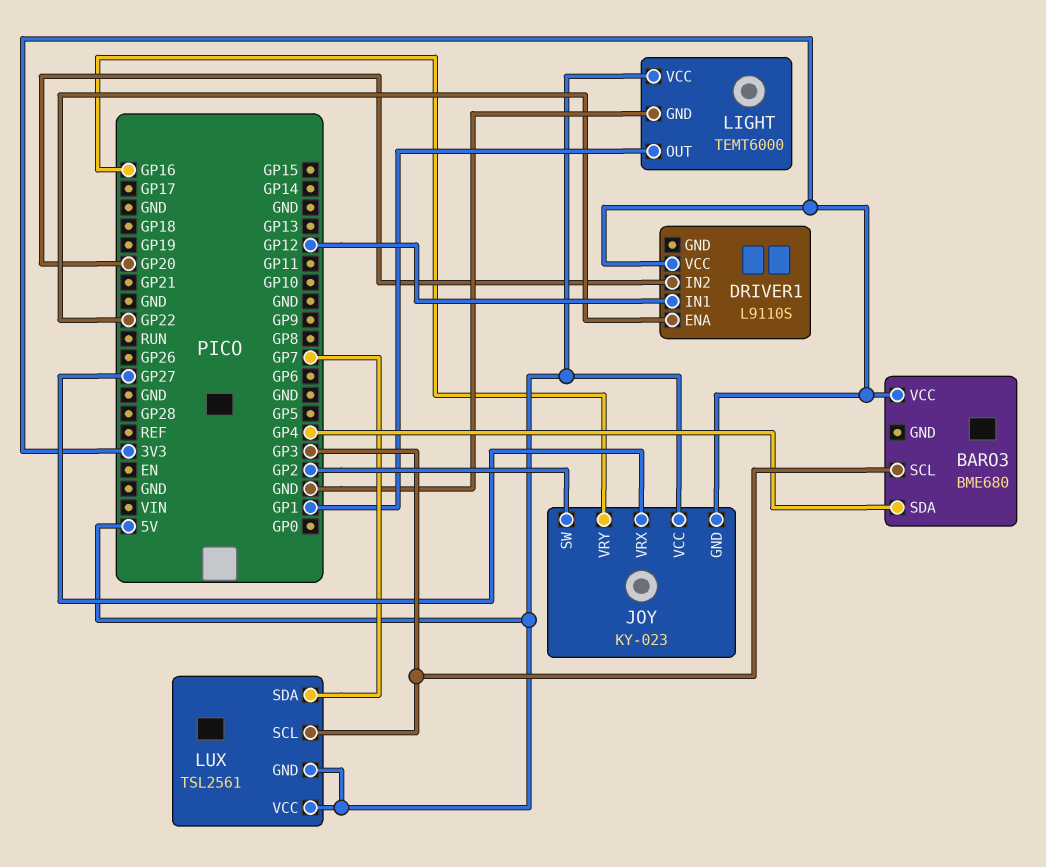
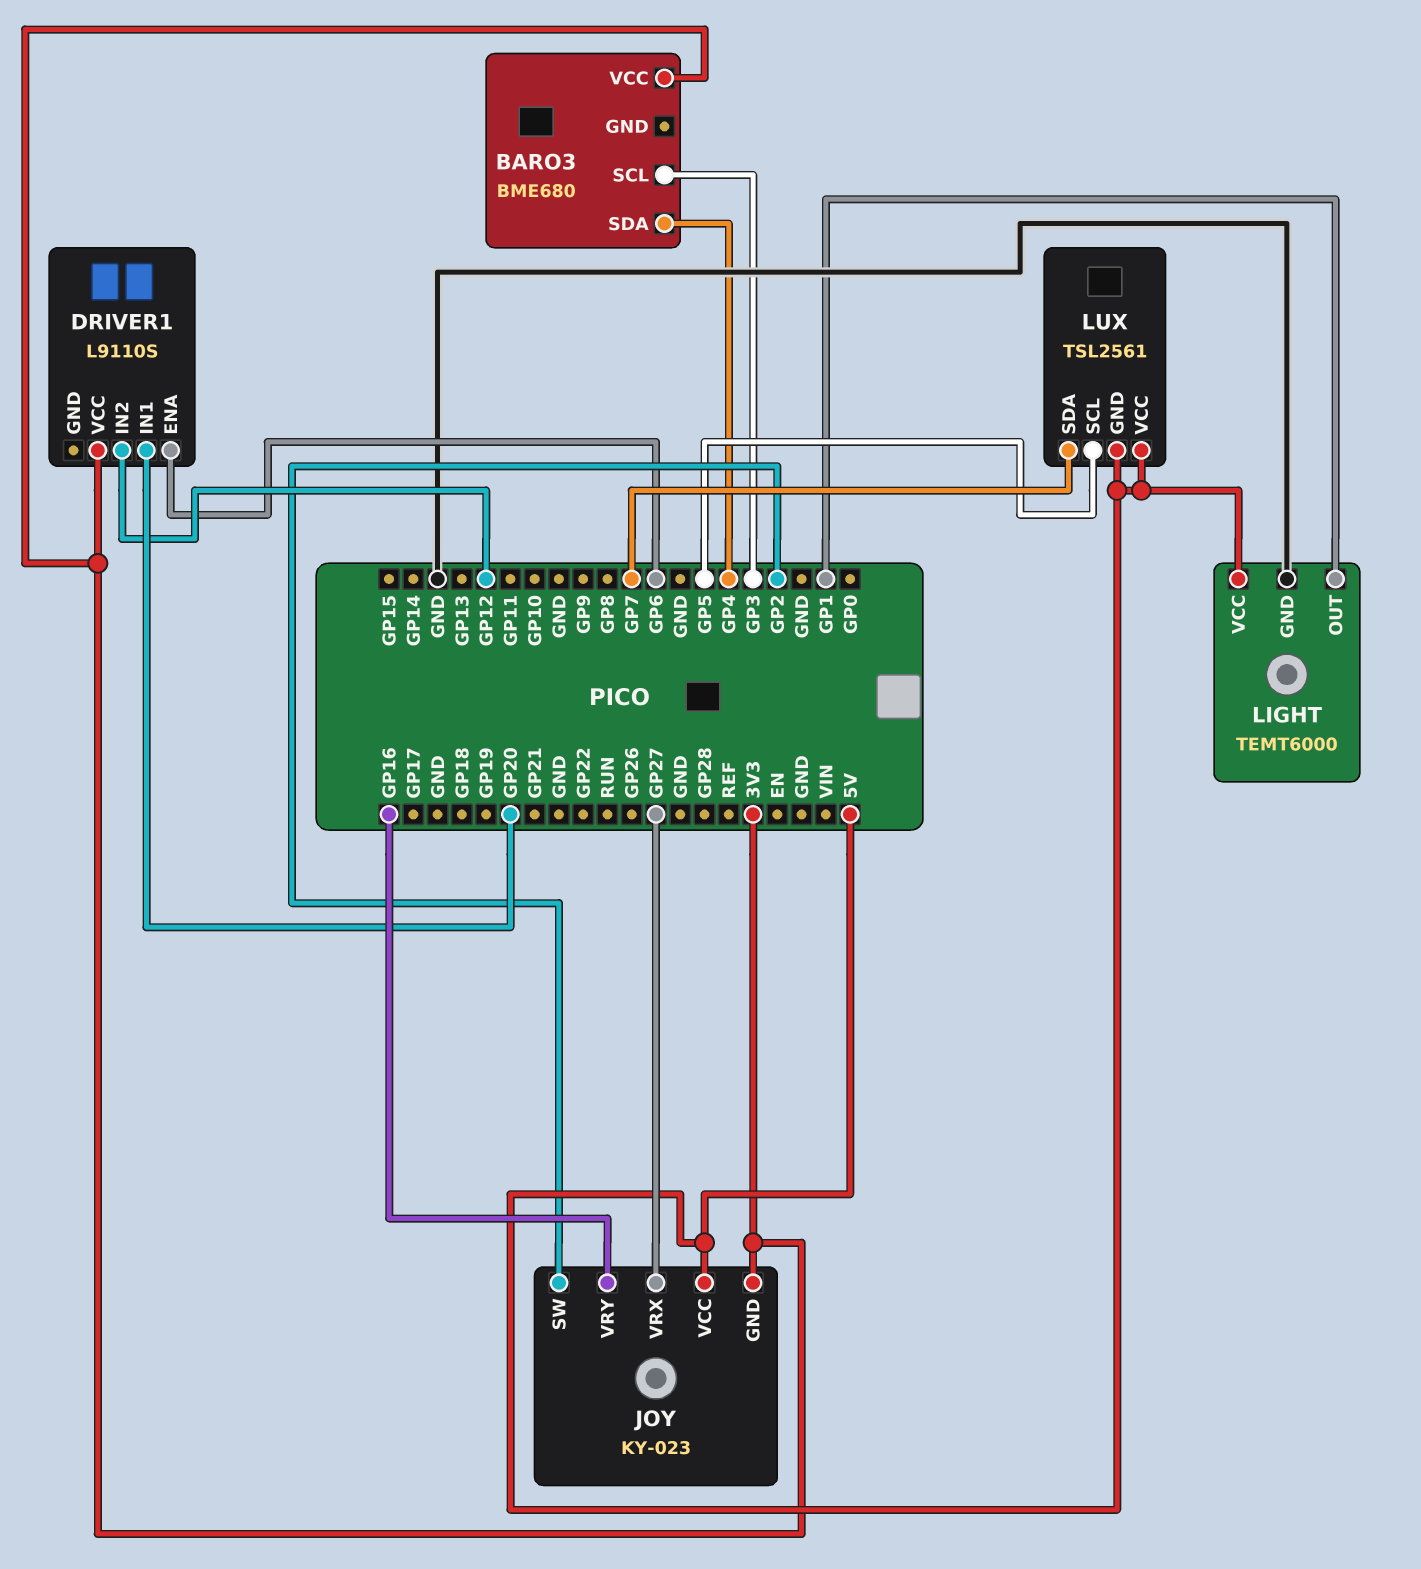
DRIVER1 pin ENA: GP22 -> GP6
DRIVER1 pin IN1: GP12 -> GP20
DRIVER1 pin IN2: GP20 -> GP12
LUX pin SCL: GP3 -> GP5

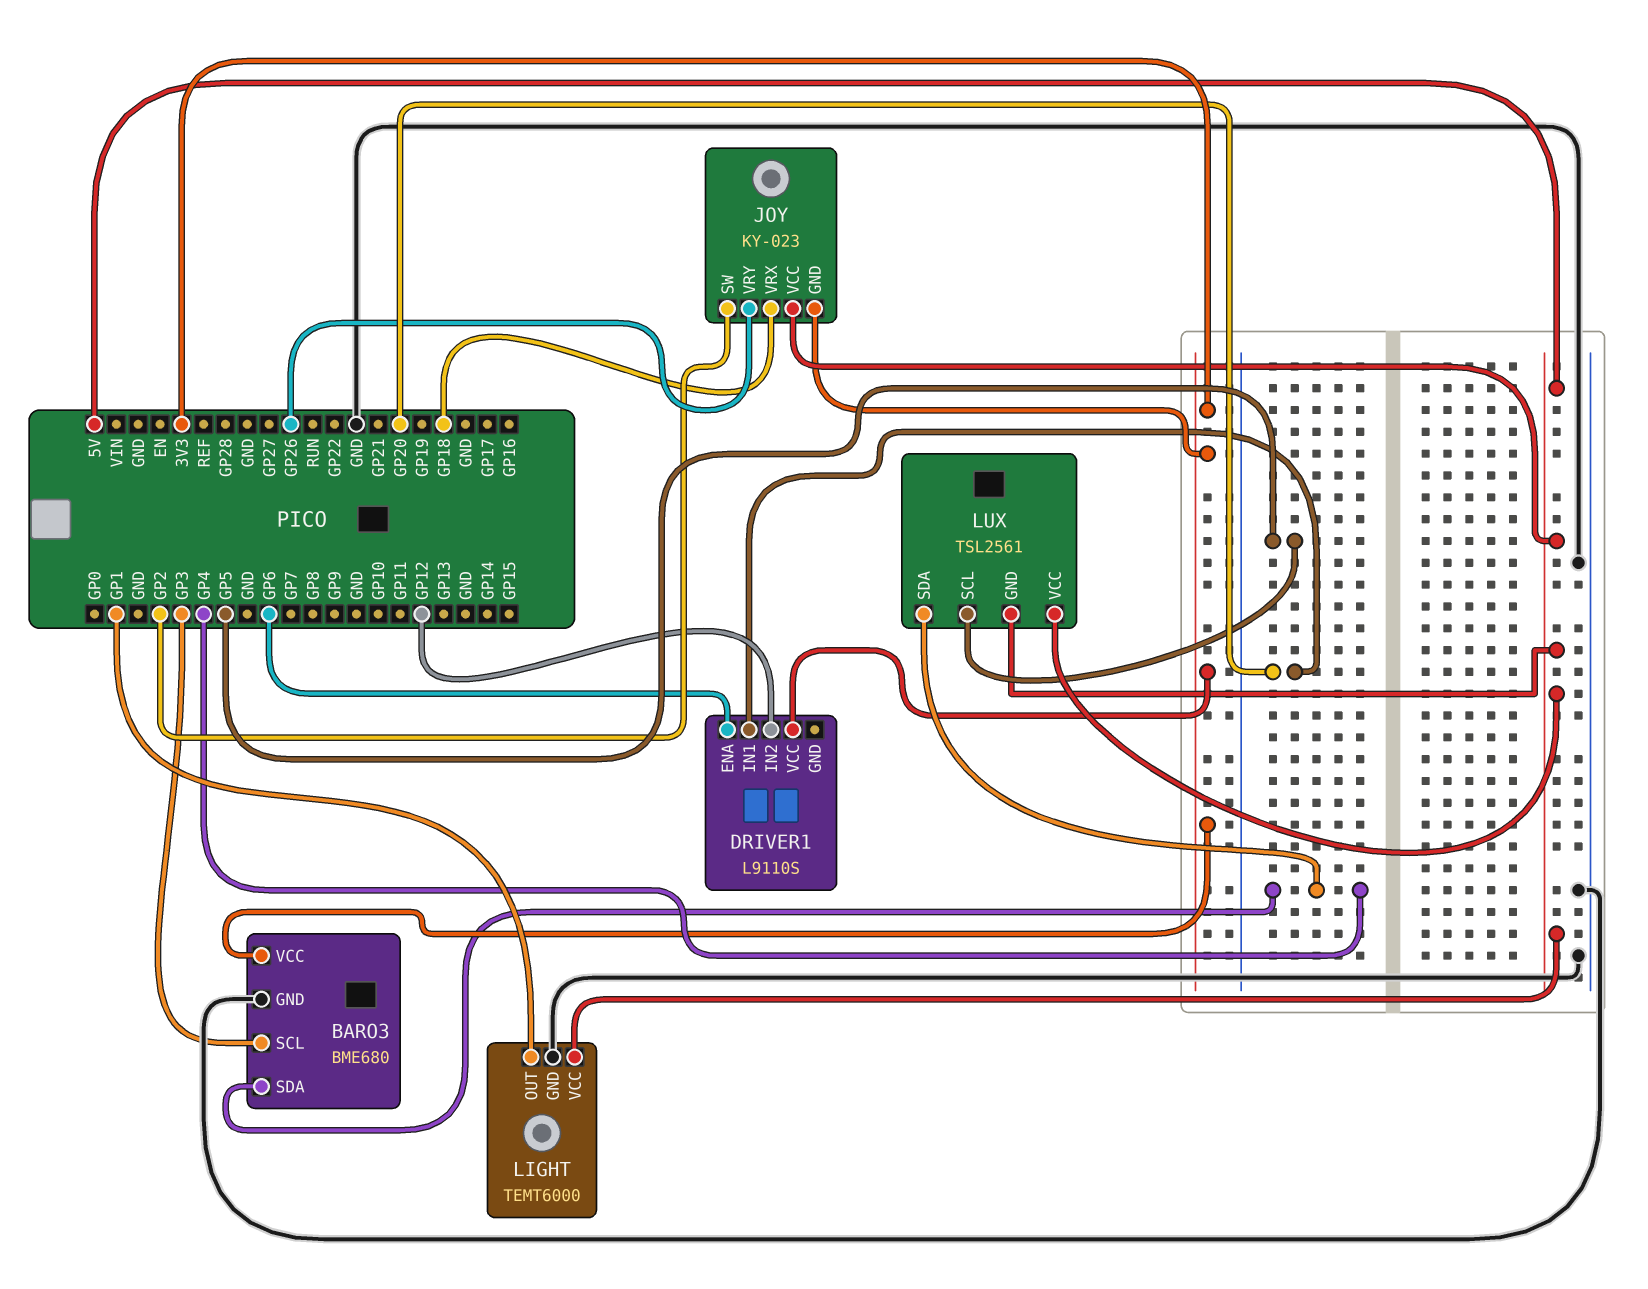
BARO3 pin GND: none -> GND
JOY pin VRX: GP27 -> GP18
JOY pin VRY: GP16 -> GP26
LUX pin SDA: GP7 -> GP4

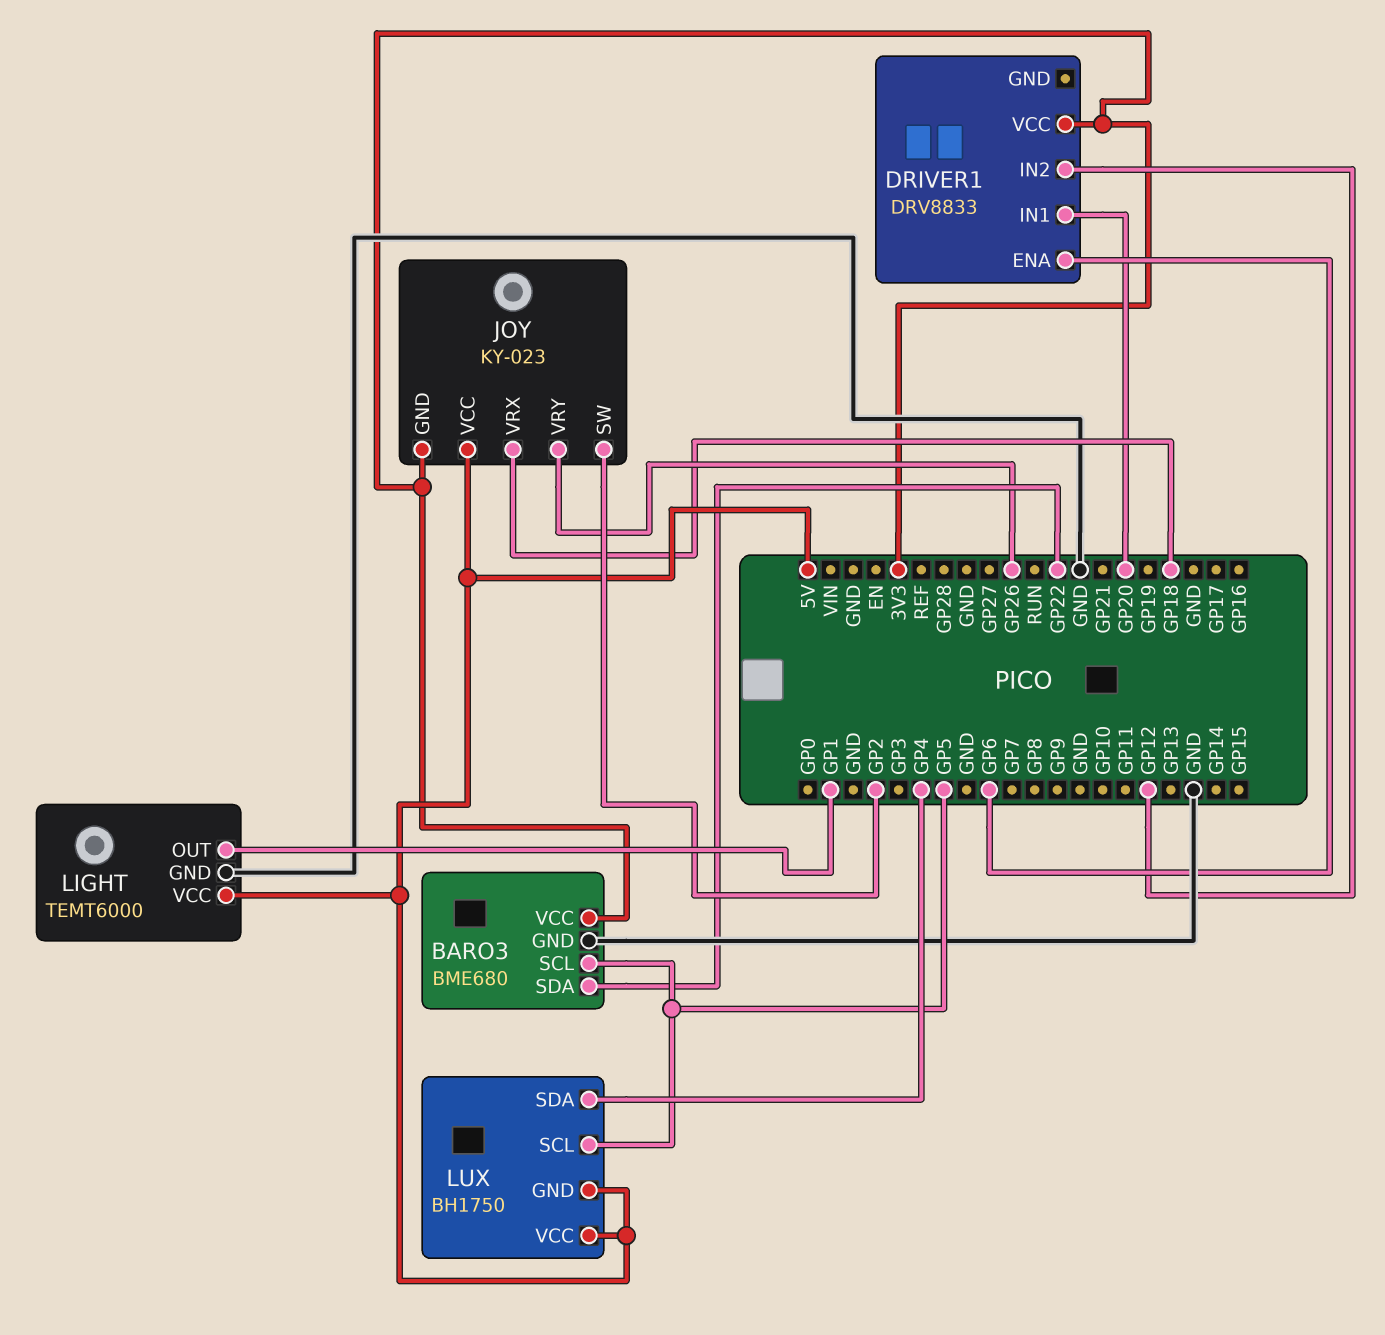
BARO3 pin SCL: GP3 -> GP5
BARO3 pin SDA: GP4 -> GP22
DRIVER1: L9110S -> DRV8833
LUX: TSL2561 -> BH1750

